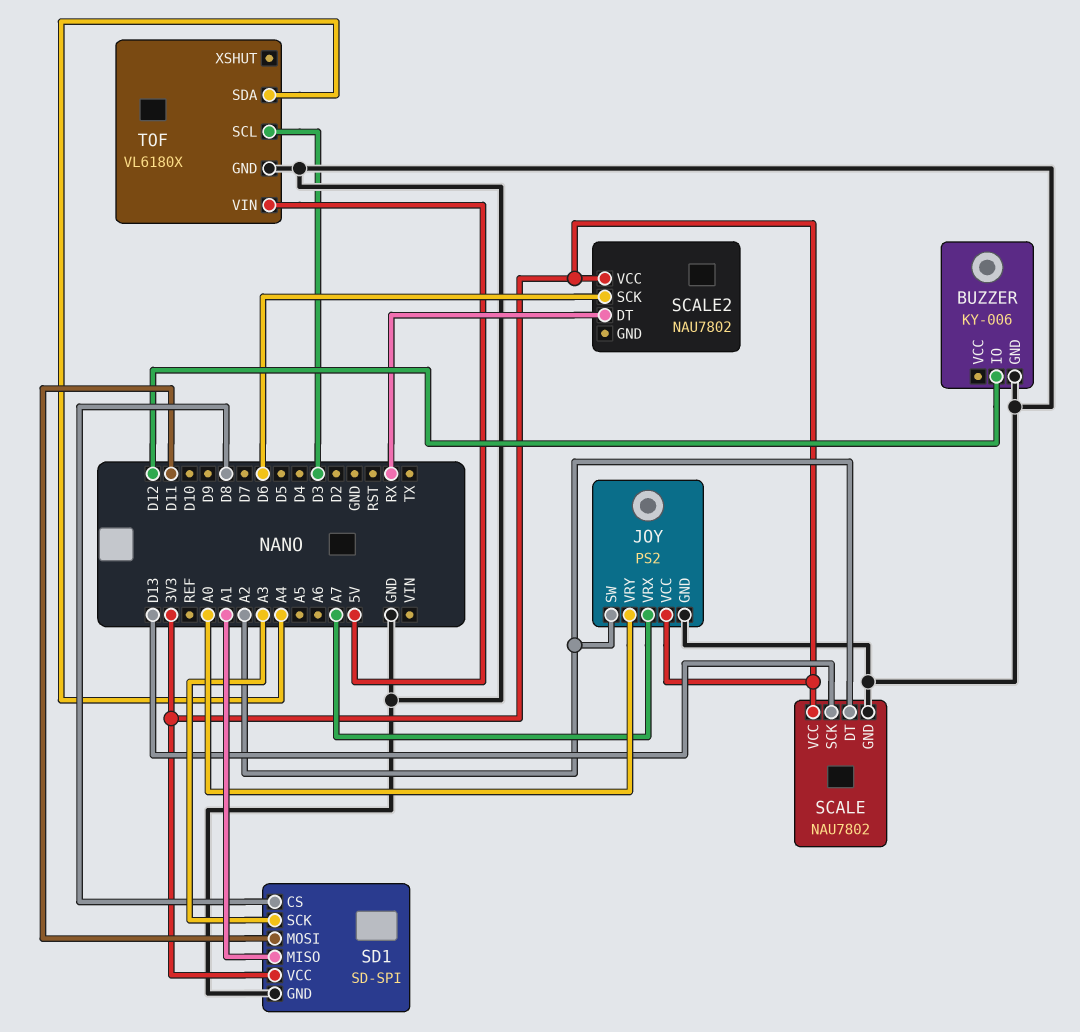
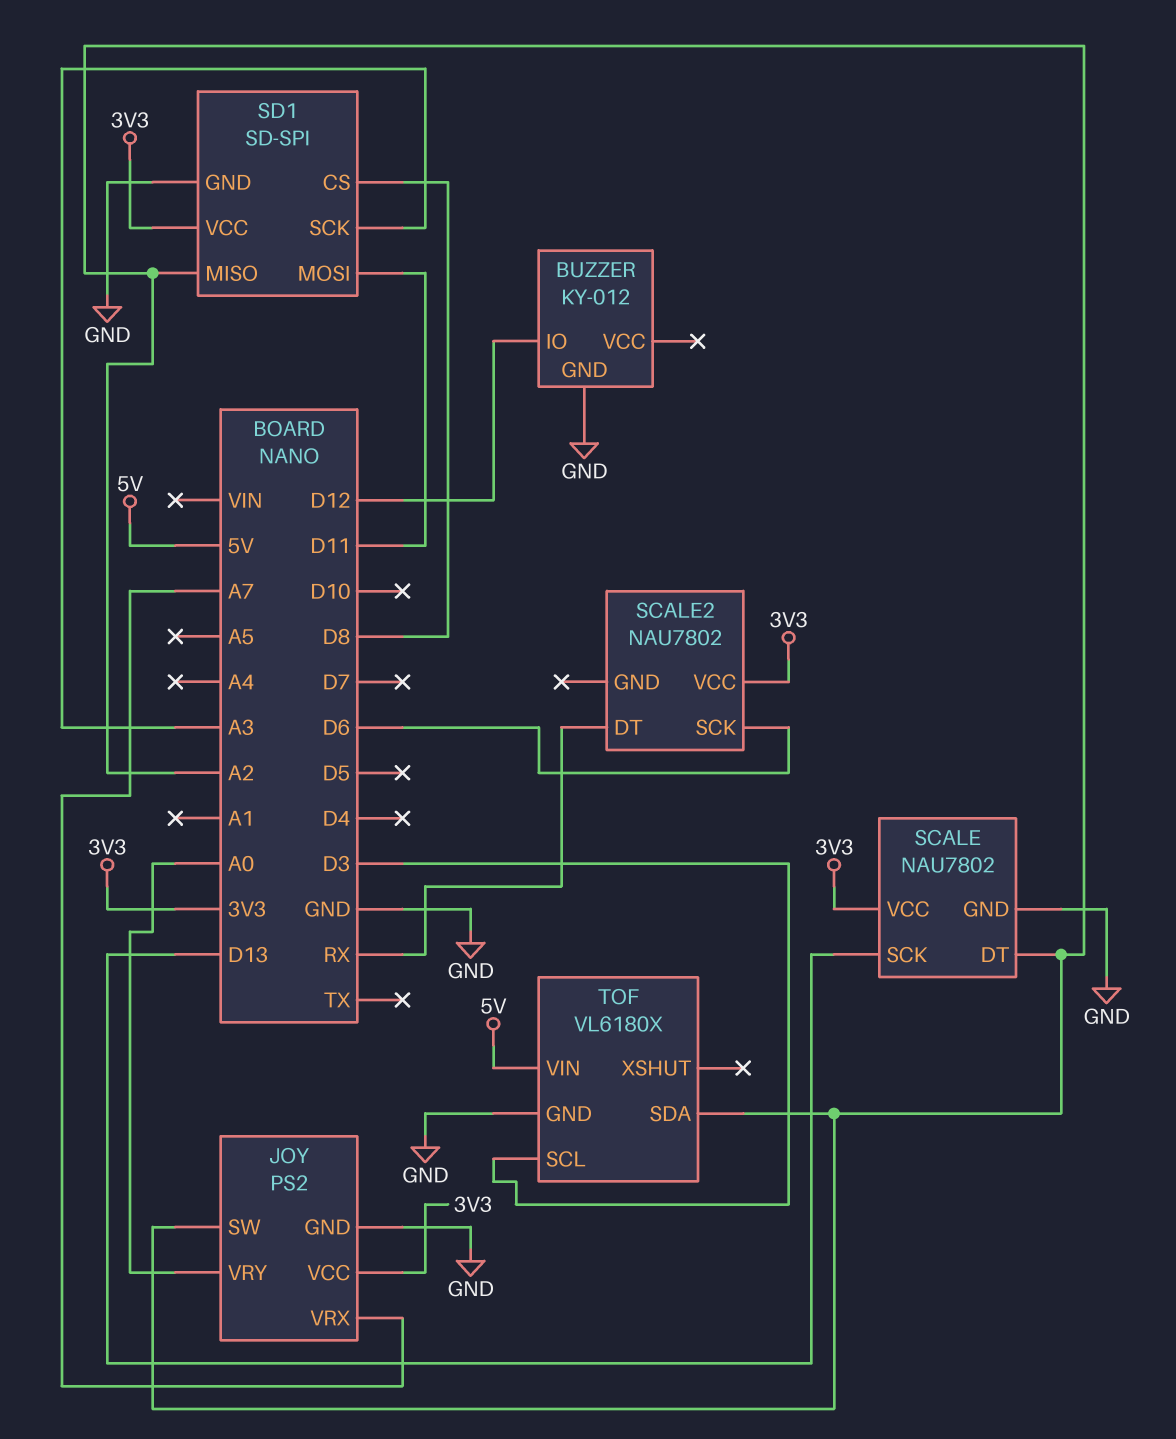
BUZZER: KY-006 -> KY-012
SD1 pin MISO: A1 -> A2
TOF pin SDA: A4 -> A2

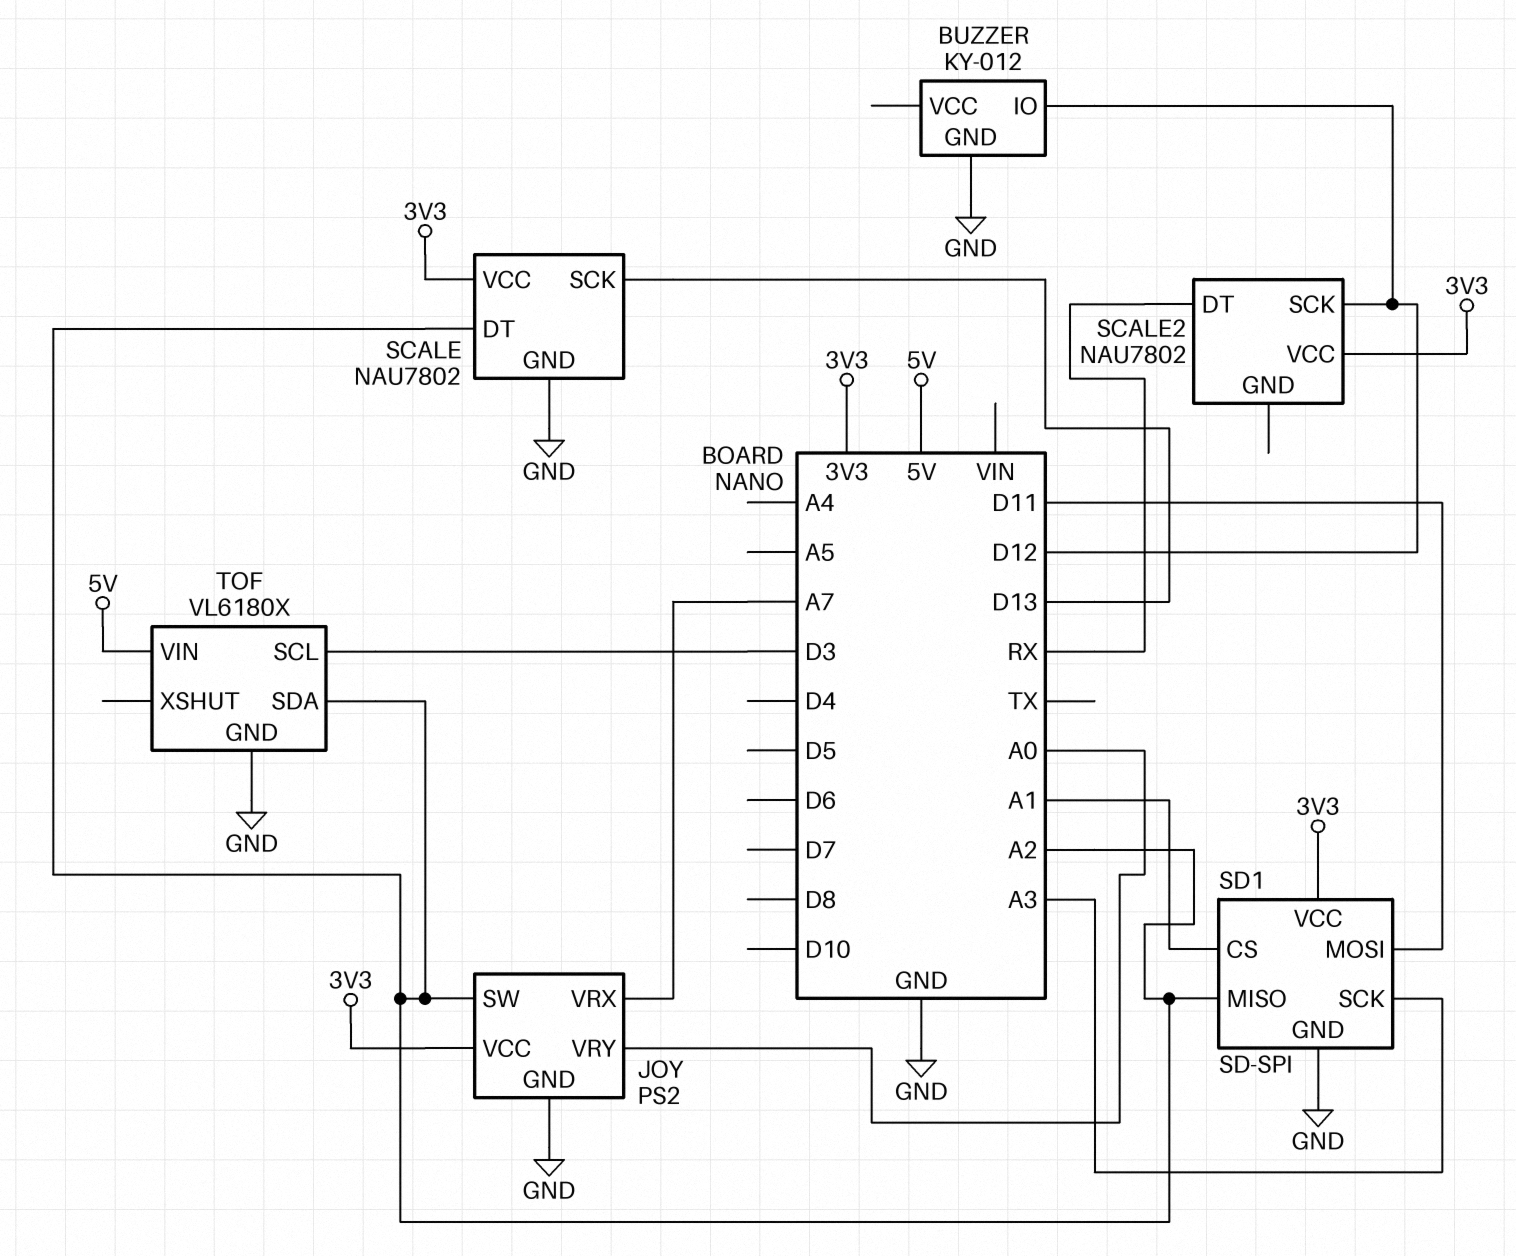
SCALE2 pin SCK: D6 -> D12
SD1 pin CS: D8 -> A1

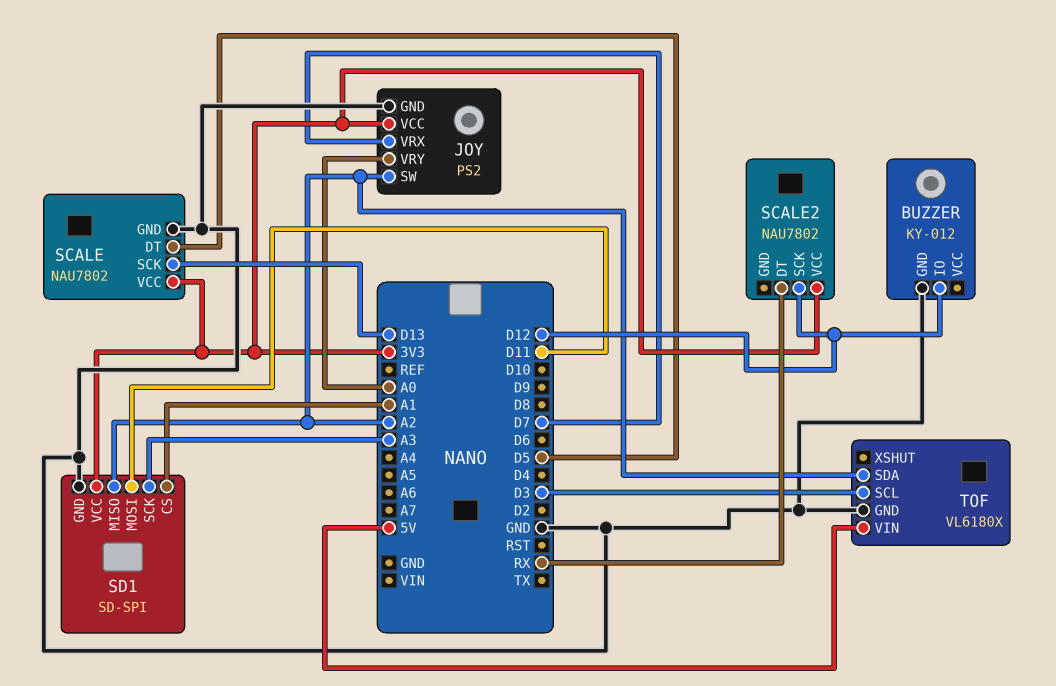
JOY pin VRX: A7 -> D7
SCALE pin DT: A2 -> D5

